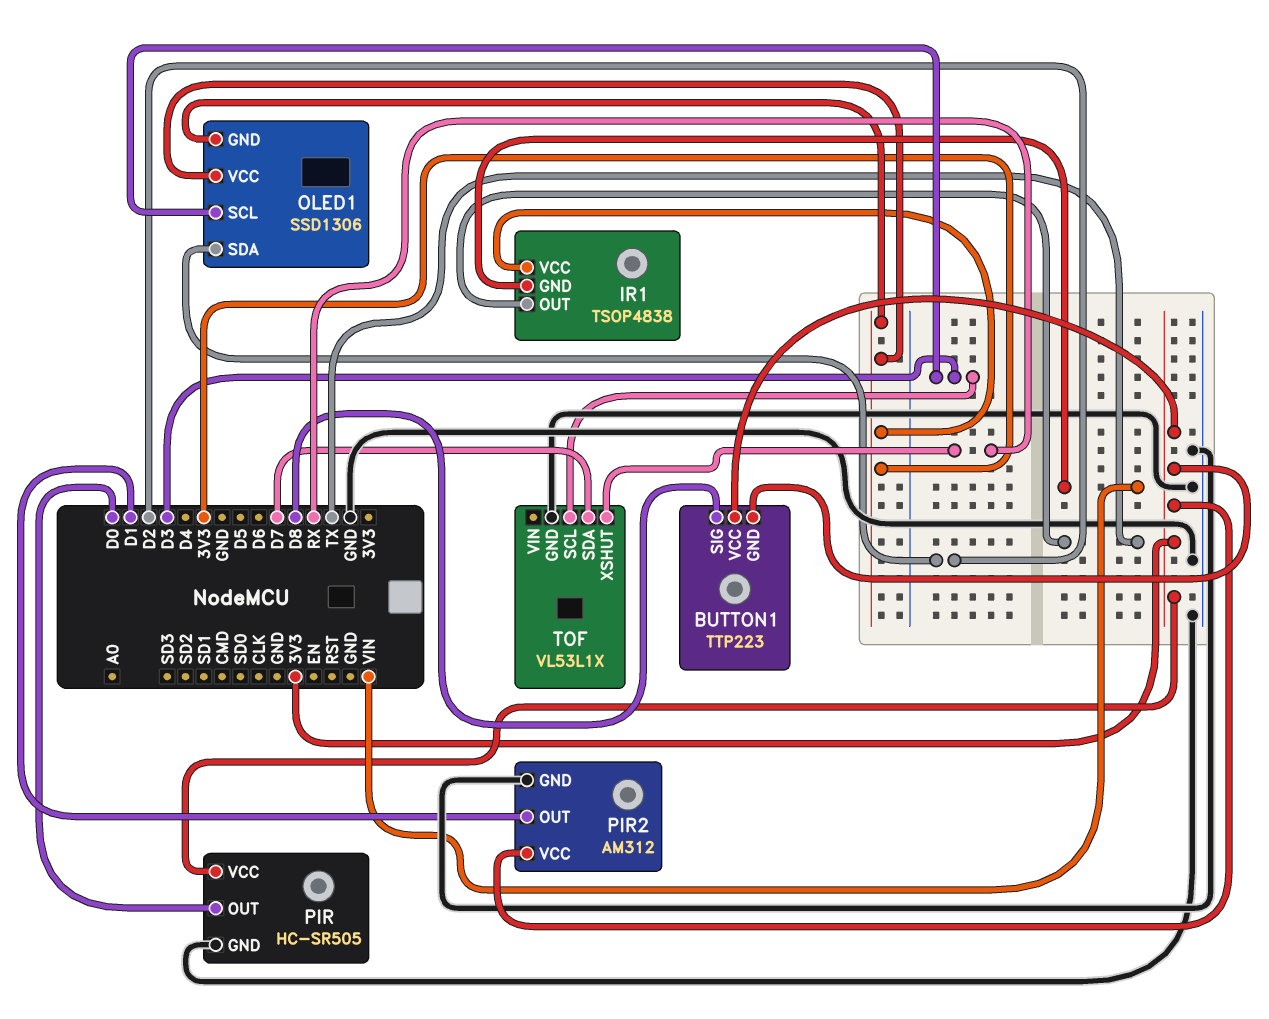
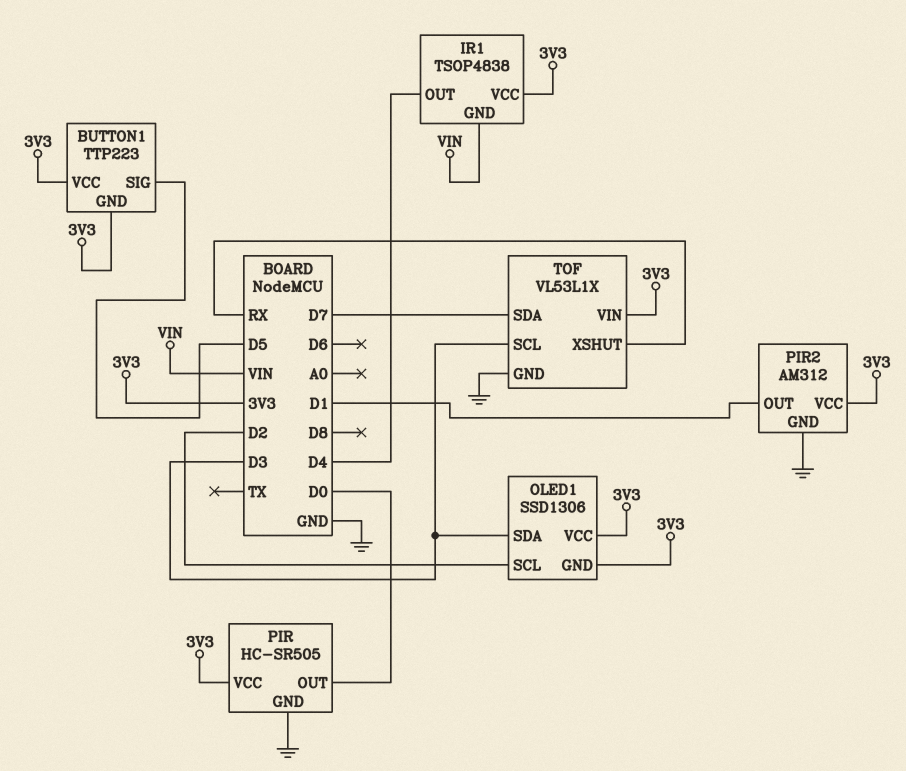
BUTTON1 pin SIG: D8 -> D5
IR1 pin OUT: TX -> D4
OLED1 pin SCL: D3 -> D2
OLED1 pin SDA: D2 -> D3
TOF pin VIN: none -> 3V3

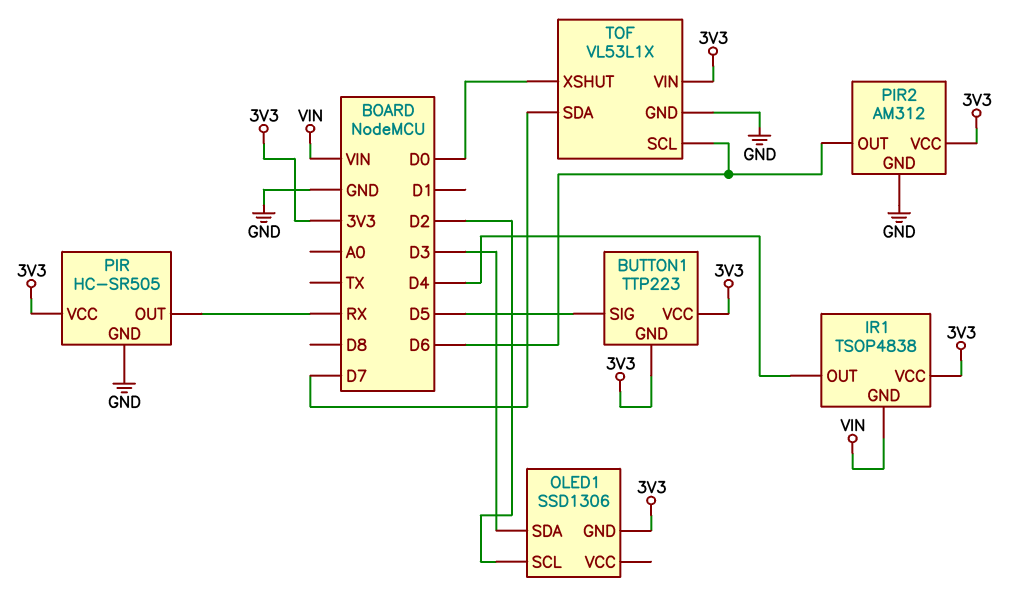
OLED1 pin VCC: 3V3 -> none
PIR pin OUT: D0 -> RX
PIR2 pin OUT: D1 -> D6
TOF pin SCL: D3 -> D6
TOF pin XSHUT: RX -> D0

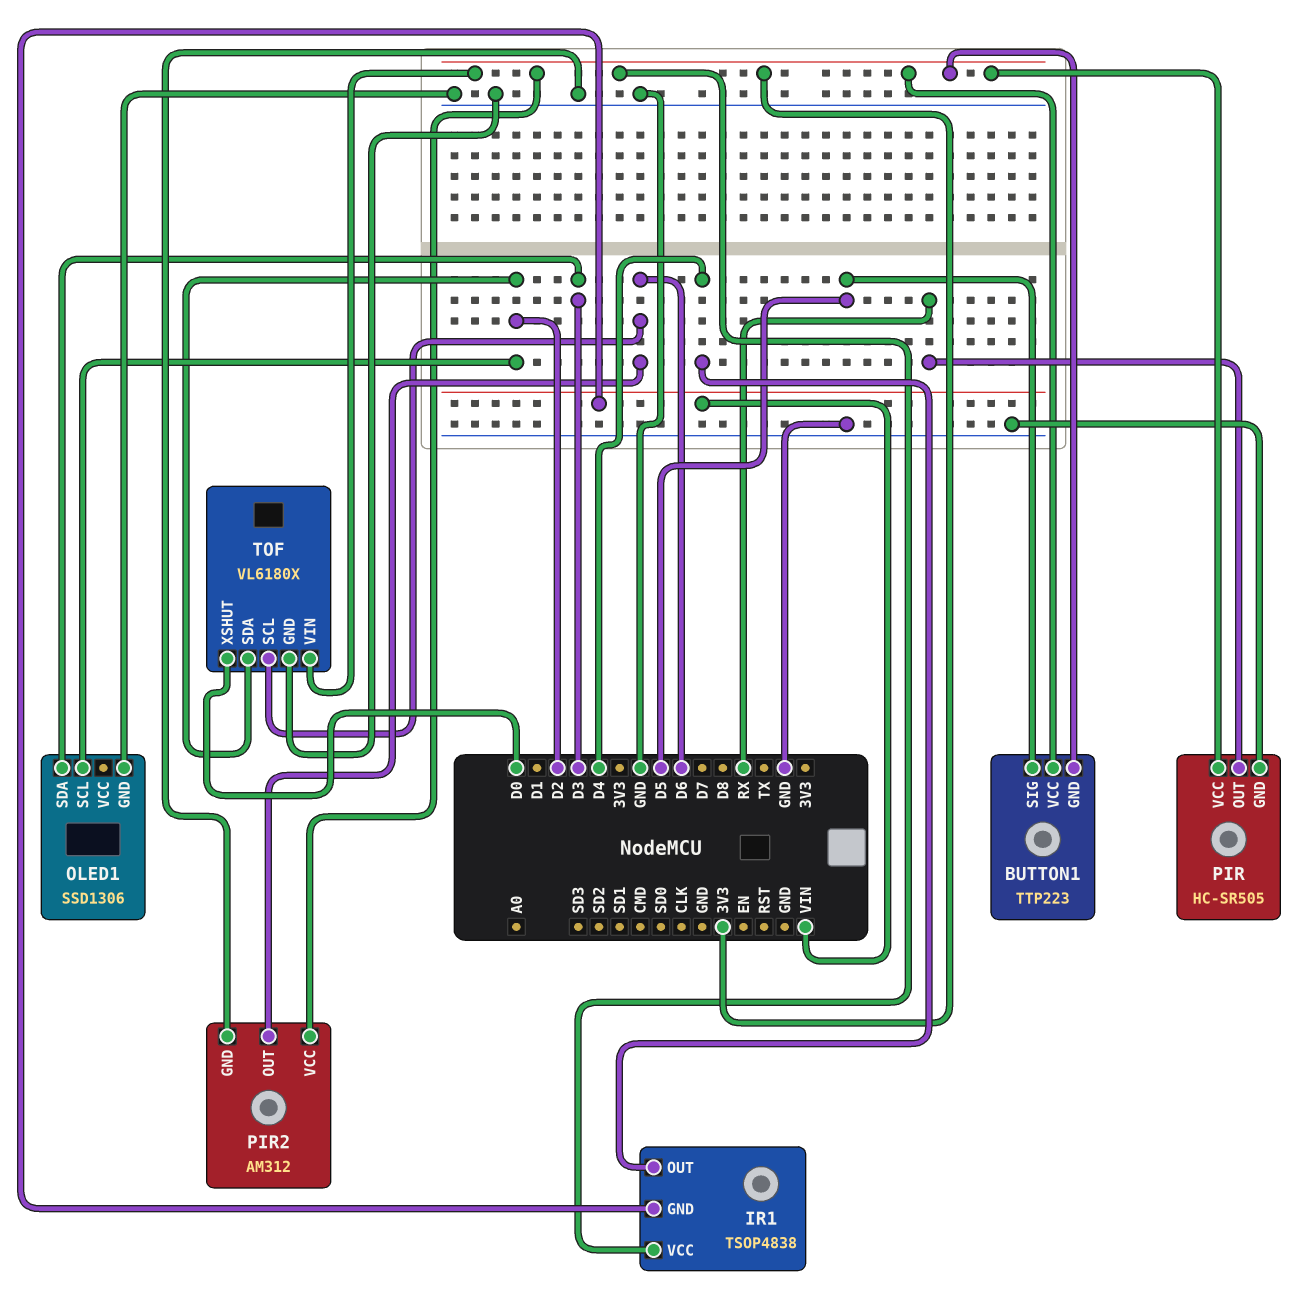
OLED1 pin GND: 3V3 -> GND
TOF: VL53L1X -> VL6180X
TOF pin SDA: D7 -> D2

